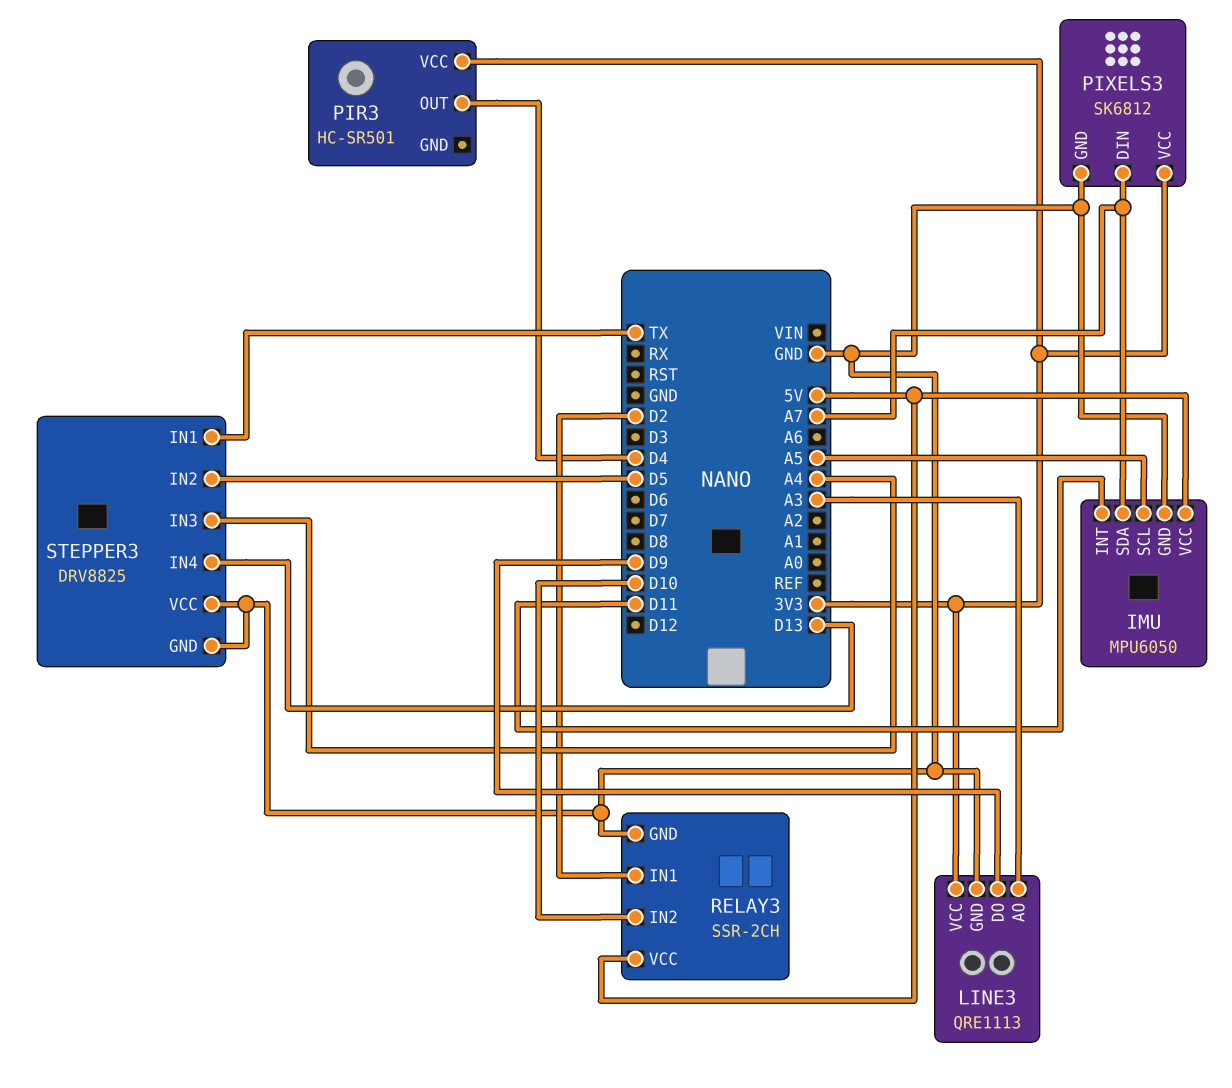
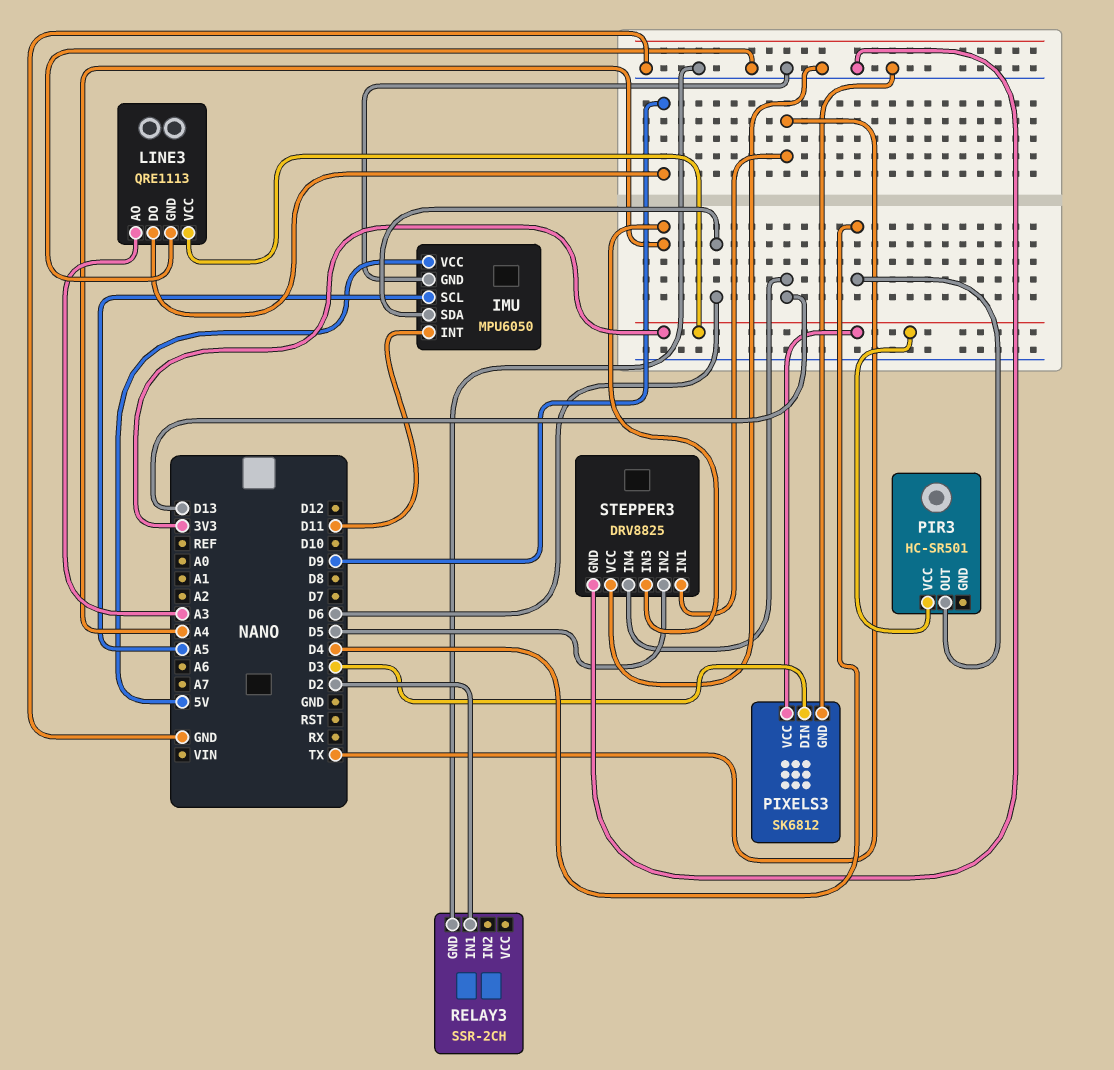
IMU pin SDA: A7 -> D6
PIXELS3 pin DIN: A7 -> D3
RELAY3 pin IN2: D10 -> none
RELAY3 pin VCC: 5V -> none

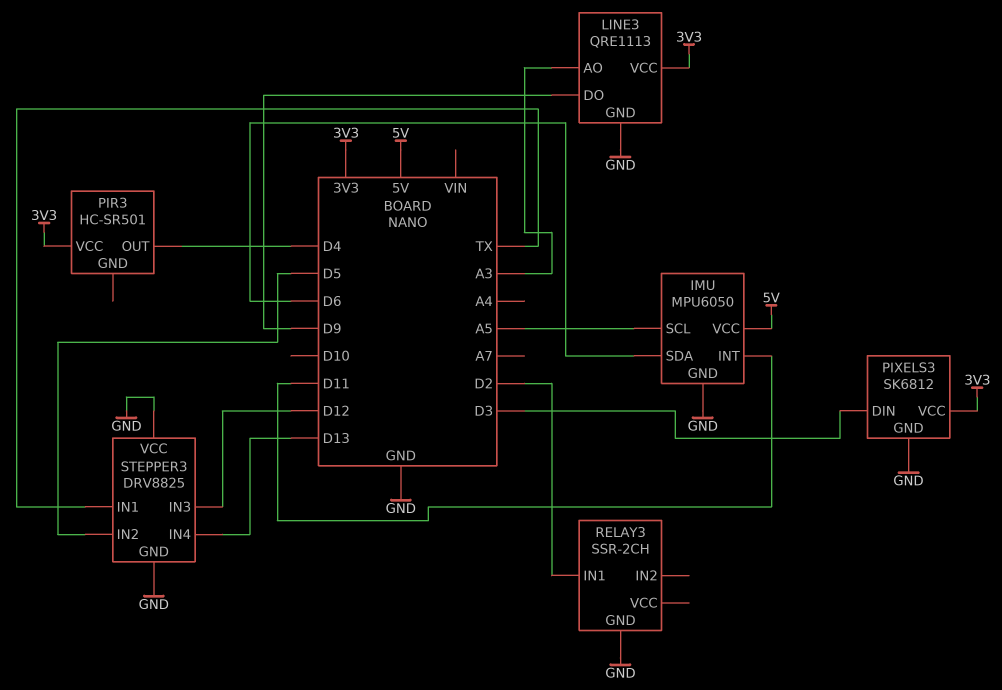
STEPPER3 pin IN3: A4 -> D12

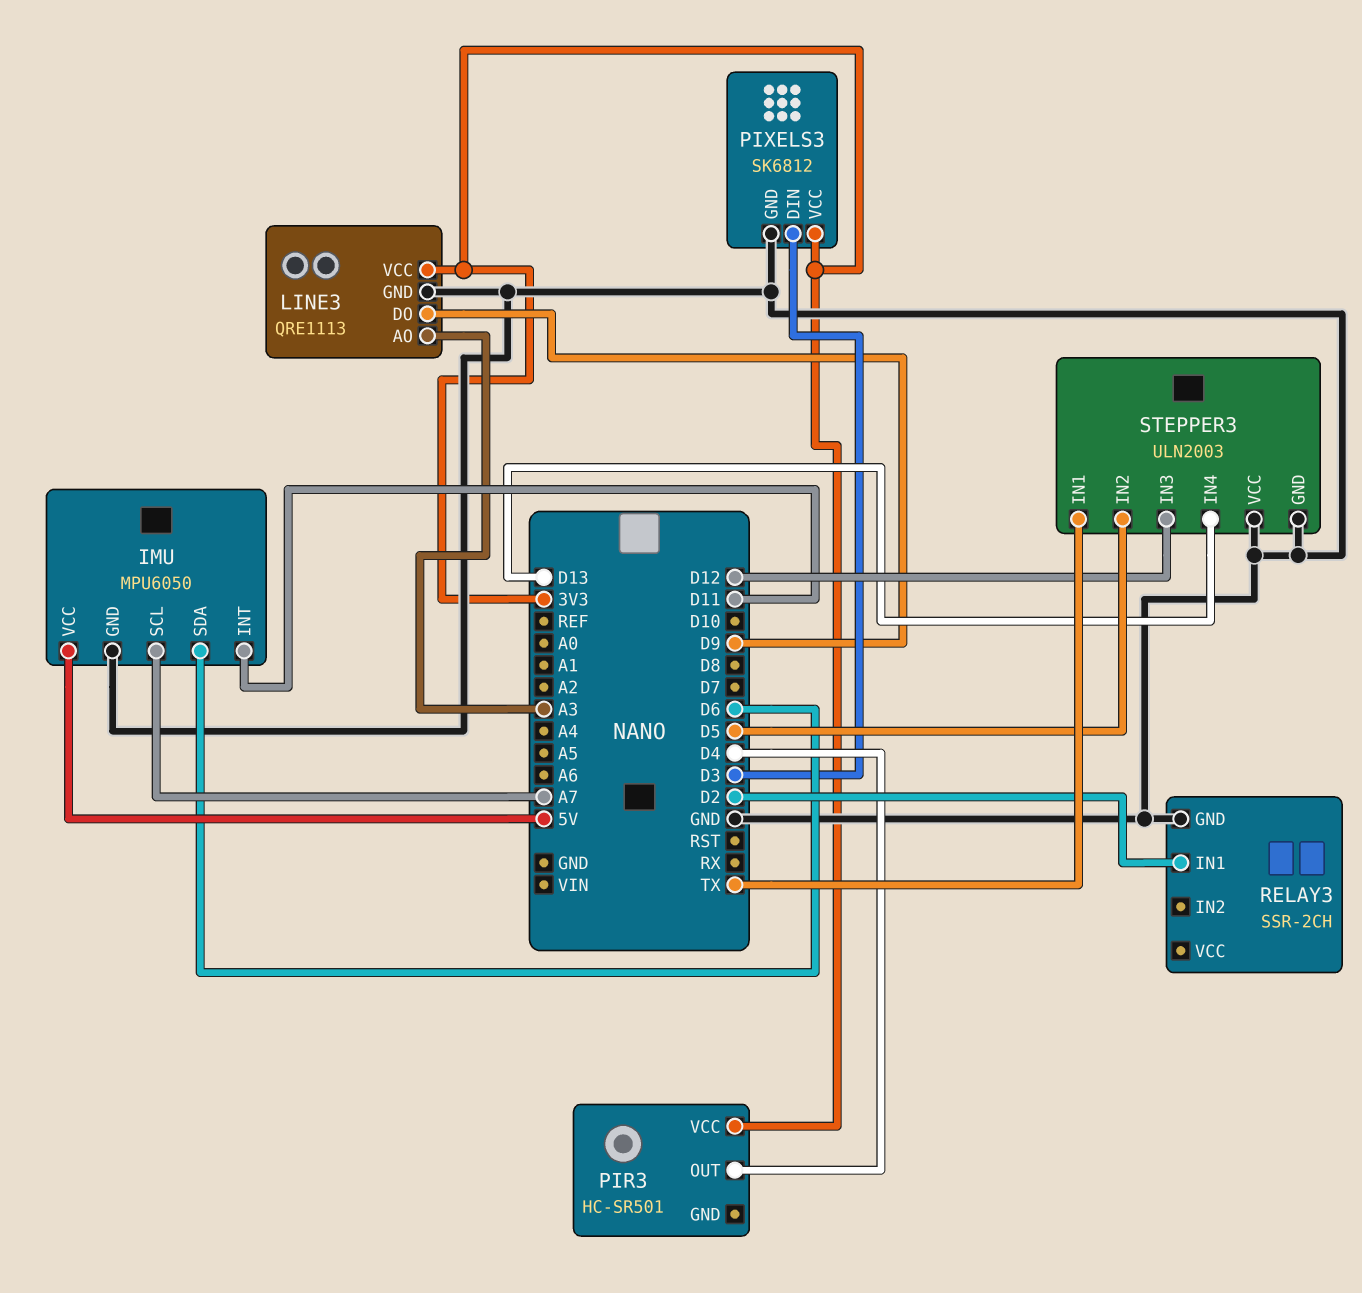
IMU pin SCL: A5 -> A7
STEPPER3: DRV8825 -> ULN2003

